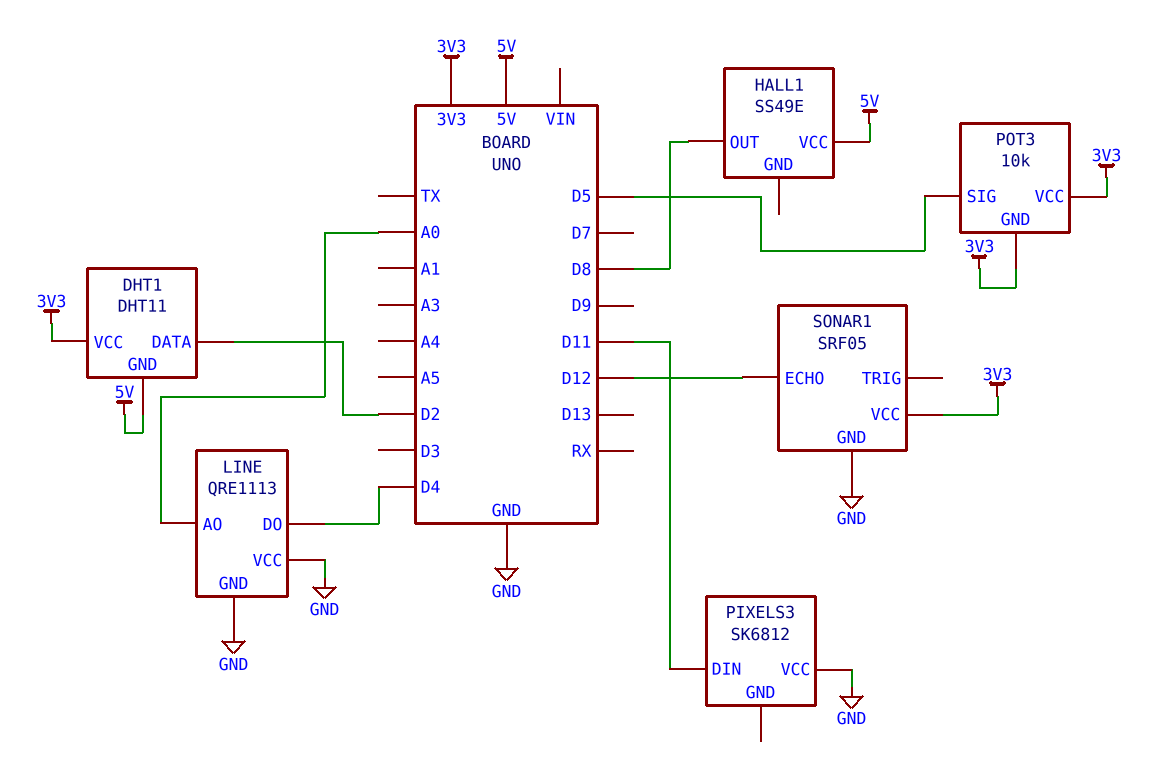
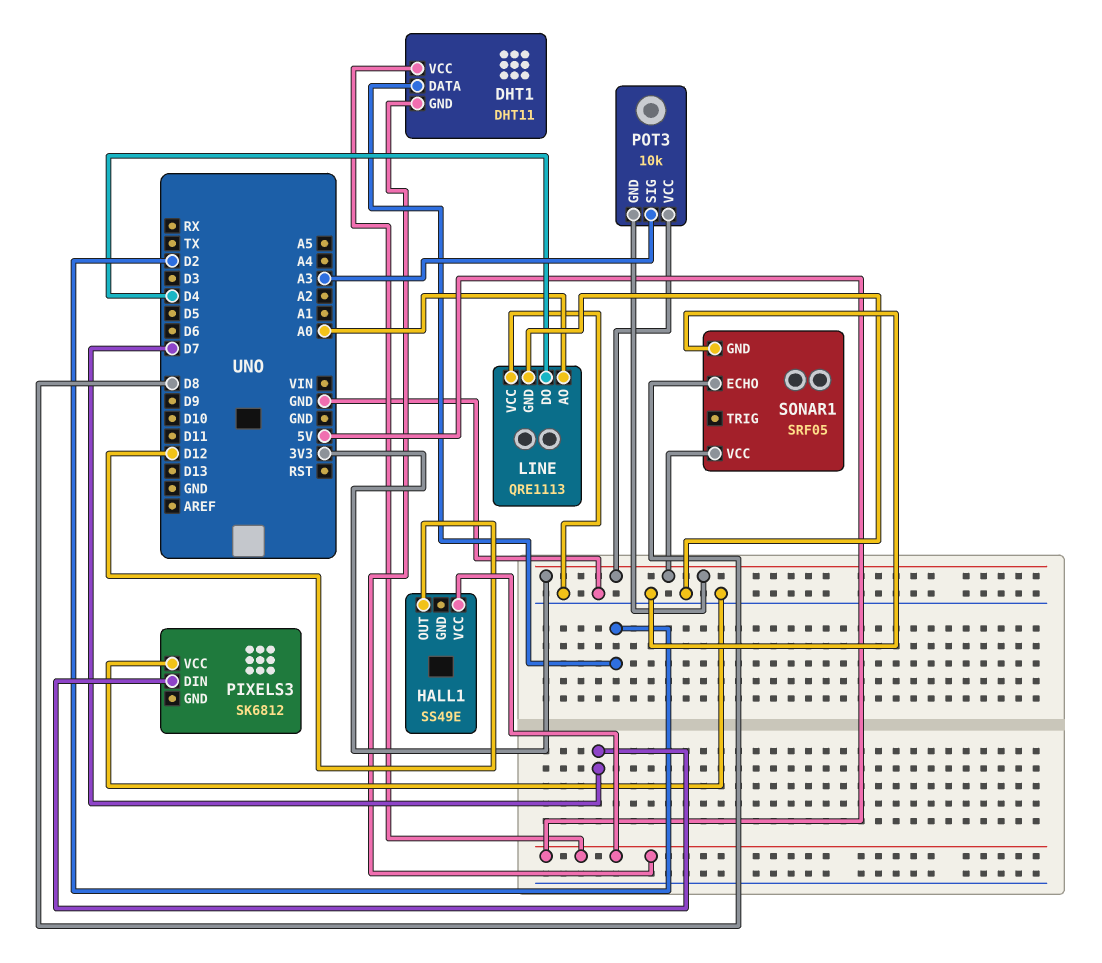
DHT1 pin VCC: 3V3 -> 5V
HALL1 pin OUT: D8 -> D12
PIXELS3 pin DIN: D11 -> D7
POT3 pin SIG: D5 -> A3
SONAR1 pin ECHO: D12 -> D8

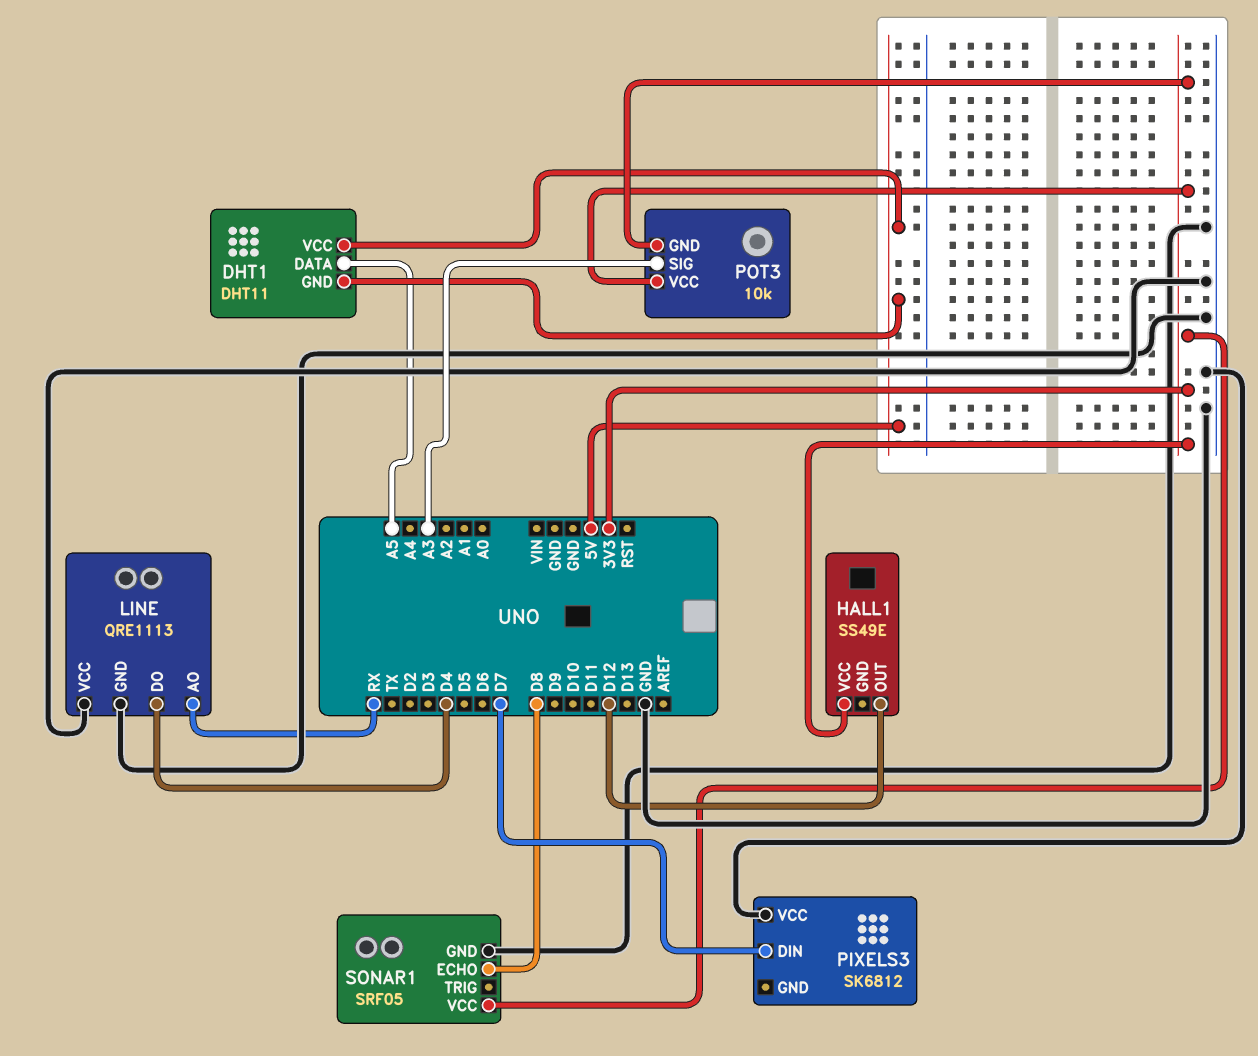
DHT1 pin DATA: D2 -> A5
HALL1 pin VCC: 5V -> 3V3
LINE pin AO: A0 -> RX

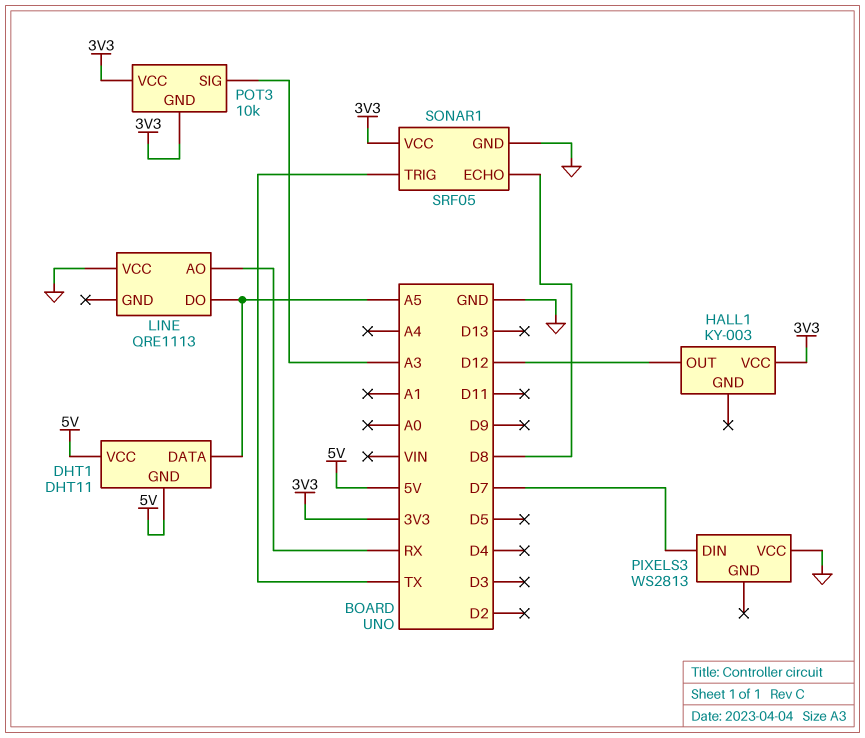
HALL1: SS49E -> KY-003
LINE pin DO: D4 -> A5
LINE pin GND: GND -> none
PIXELS3: SK6812 -> WS2813
SONAR1 pin TRIG: none -> TX

